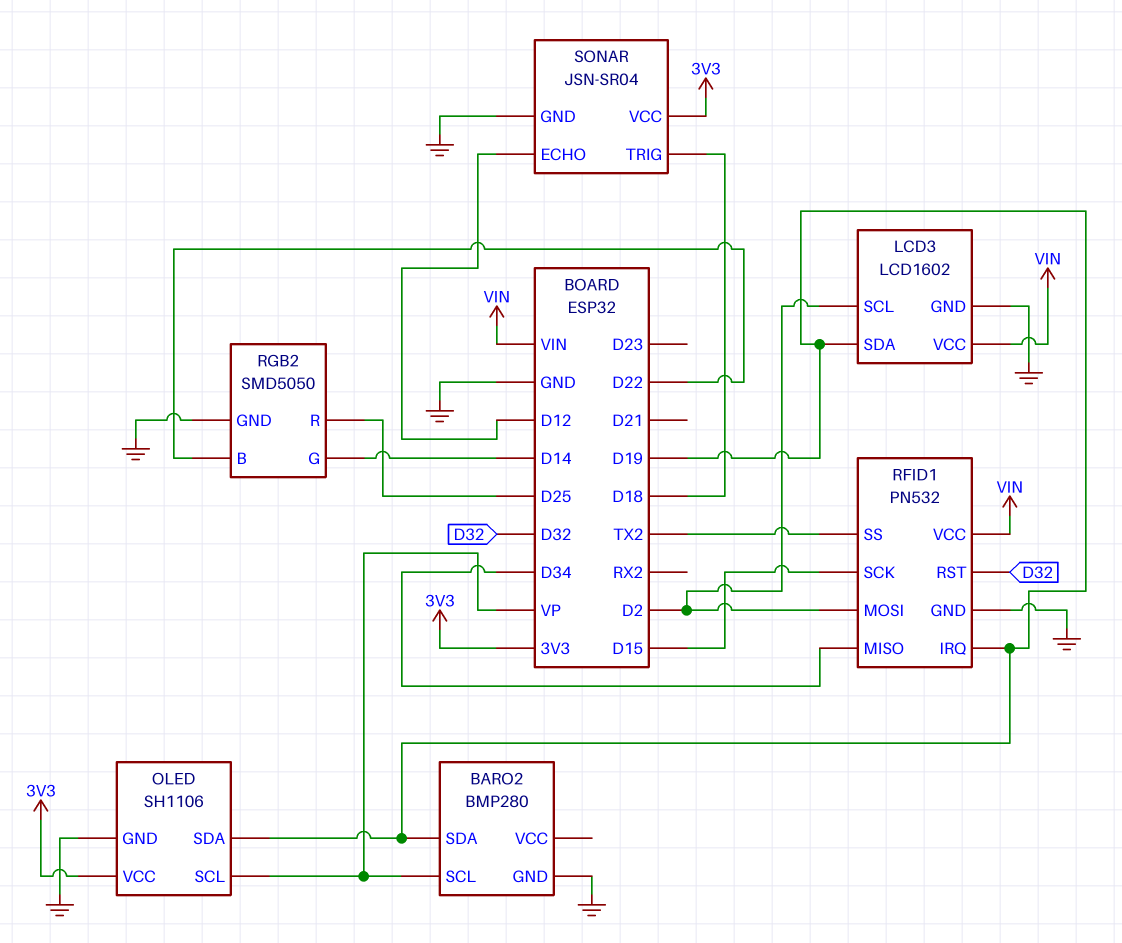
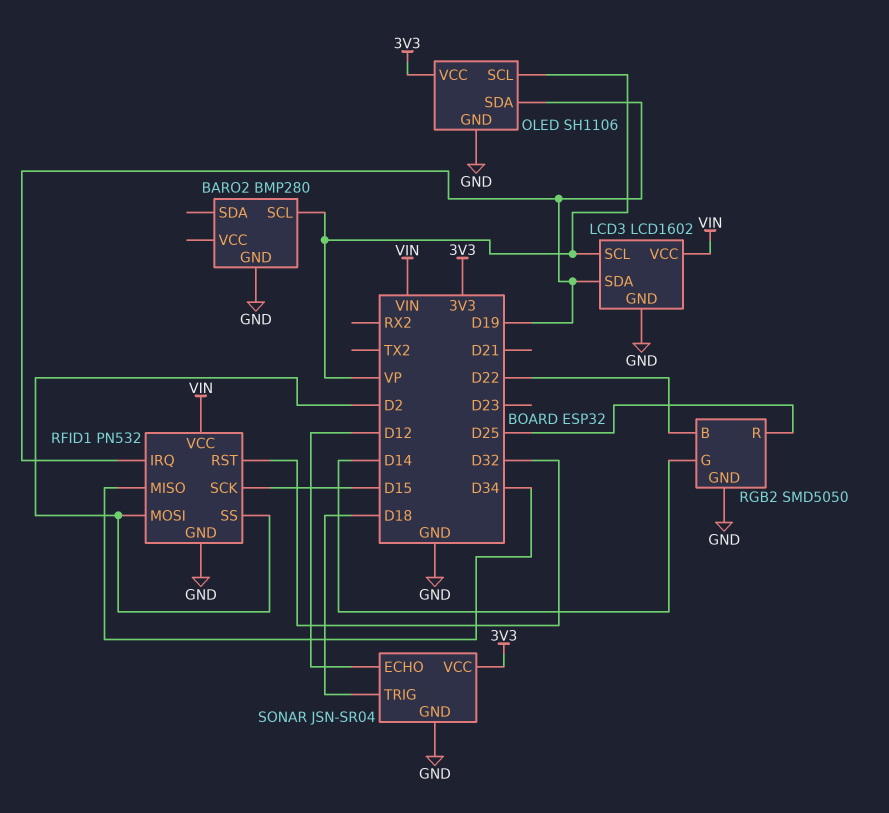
BARO2 pin SDA: D19 -> none
LCD3 pin SCL: D2 -> VP
RFID1 pin SS: TX2 -> D2

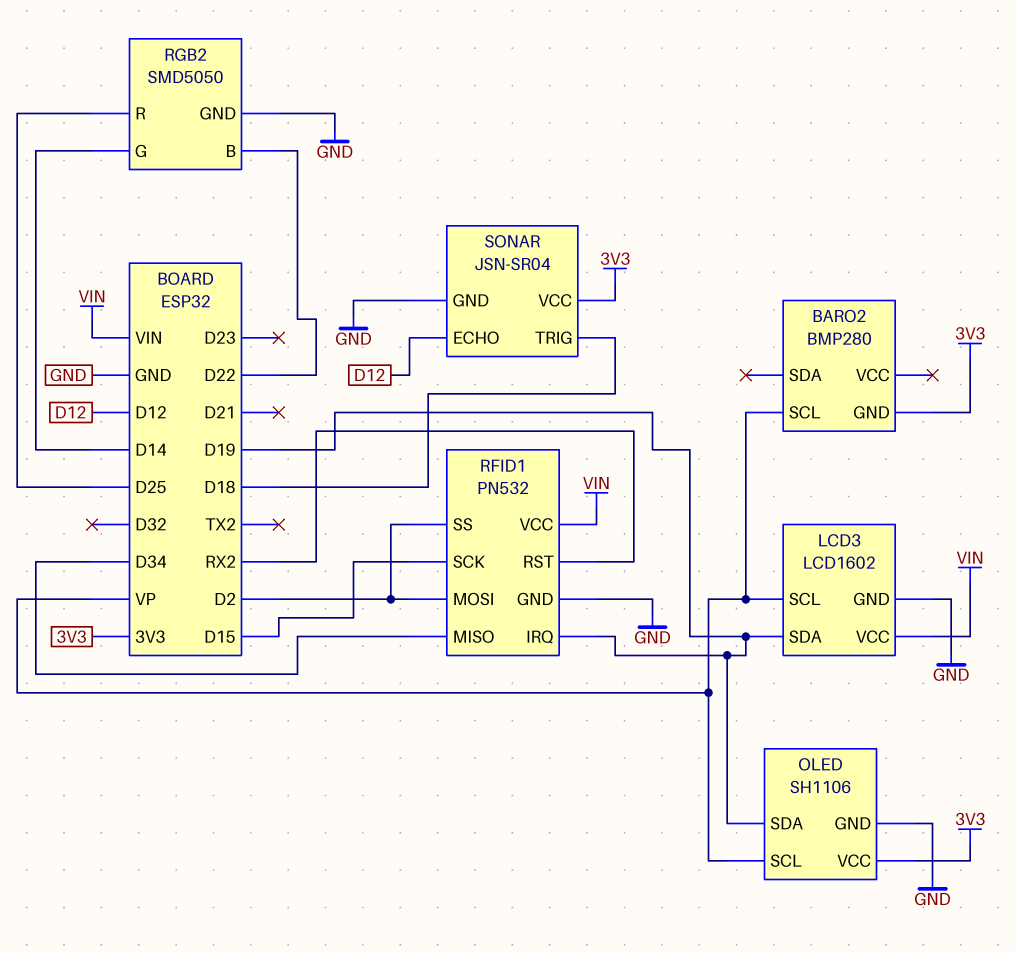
BARO2 pin GND: GND -> 3V3
RFID1 pin RST: D32 -> RX2

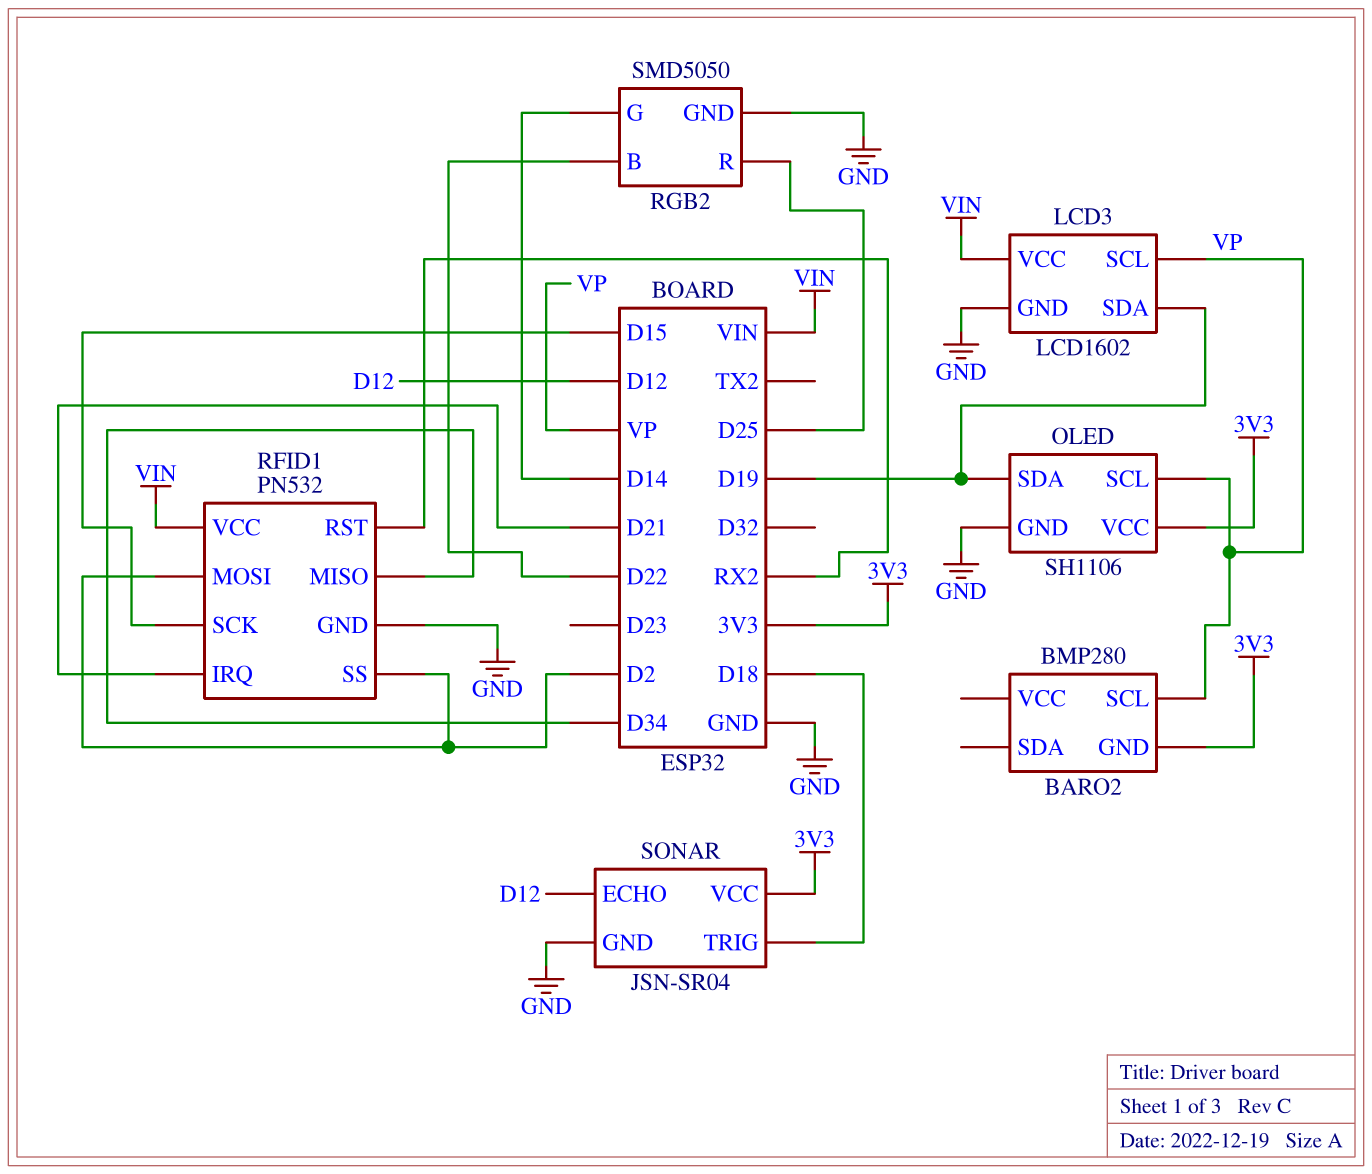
RFID1 pin IRQ: D19 -> D21

